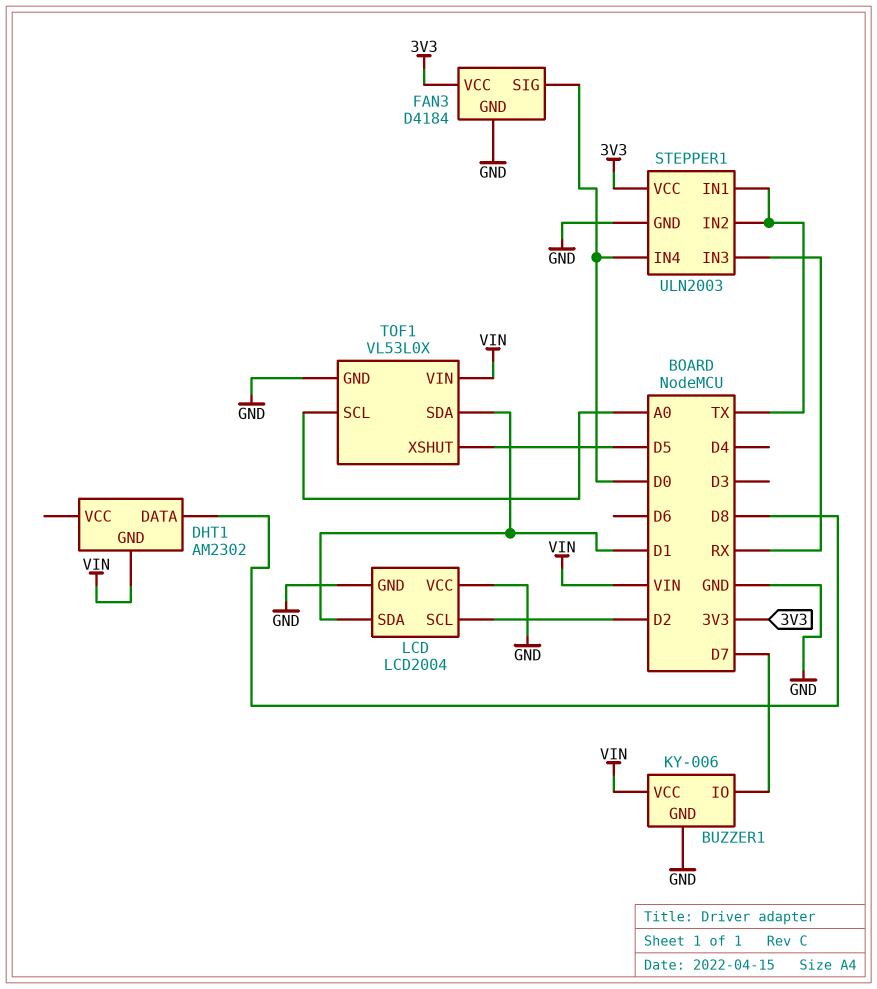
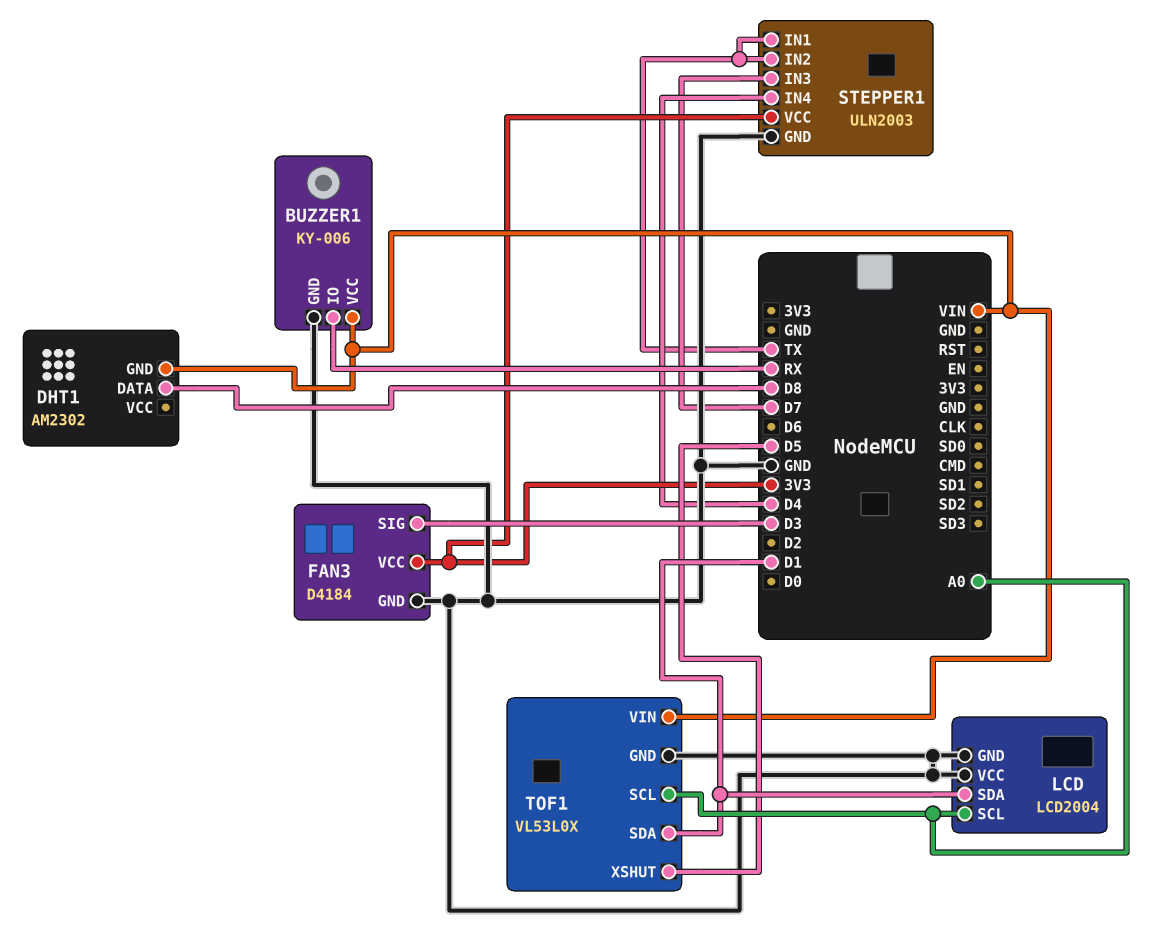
BUZZER1 pin IO: D7 -> RX
FAN3 pin SIG: D0 -> D3
LCD pin SCL: D2 -> A0
STEPPER1 pin IN3: RX -> D7
STEPPER1 pin IN4: D0 -> D4

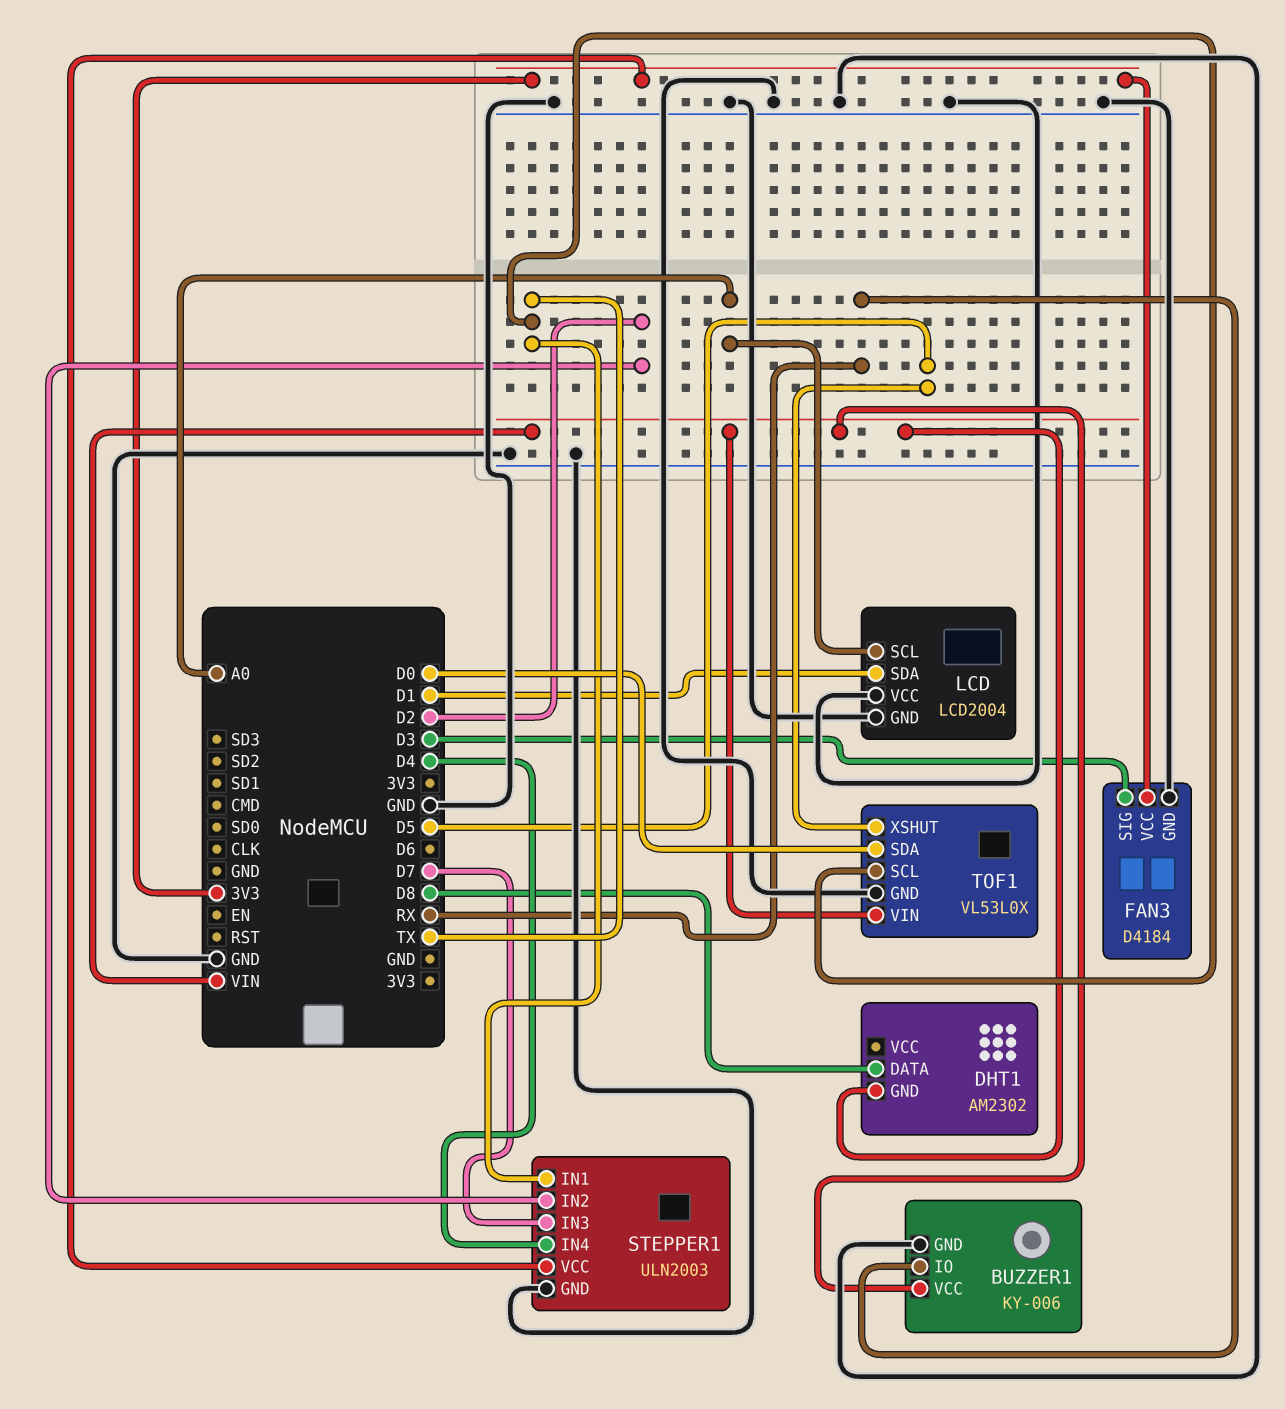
STEPPER1 pin IN2: TX -> D2
TOF1 pin SCL: A0 -> TX
TOF1 pin SDA: D1 -> D0

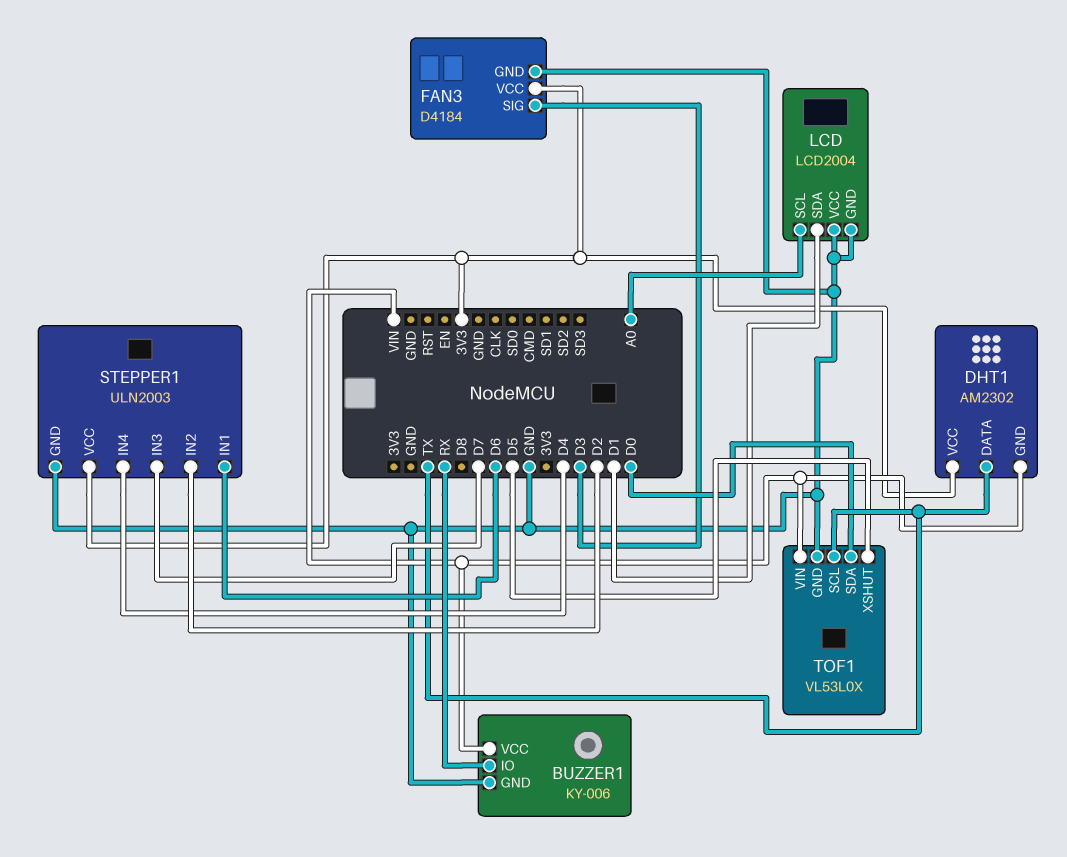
DHT1 pin DATA: D8 -> TX
DHT1 pin VCC: none -> 3V3
STEPPER1 pin IN1: TX -> D6

